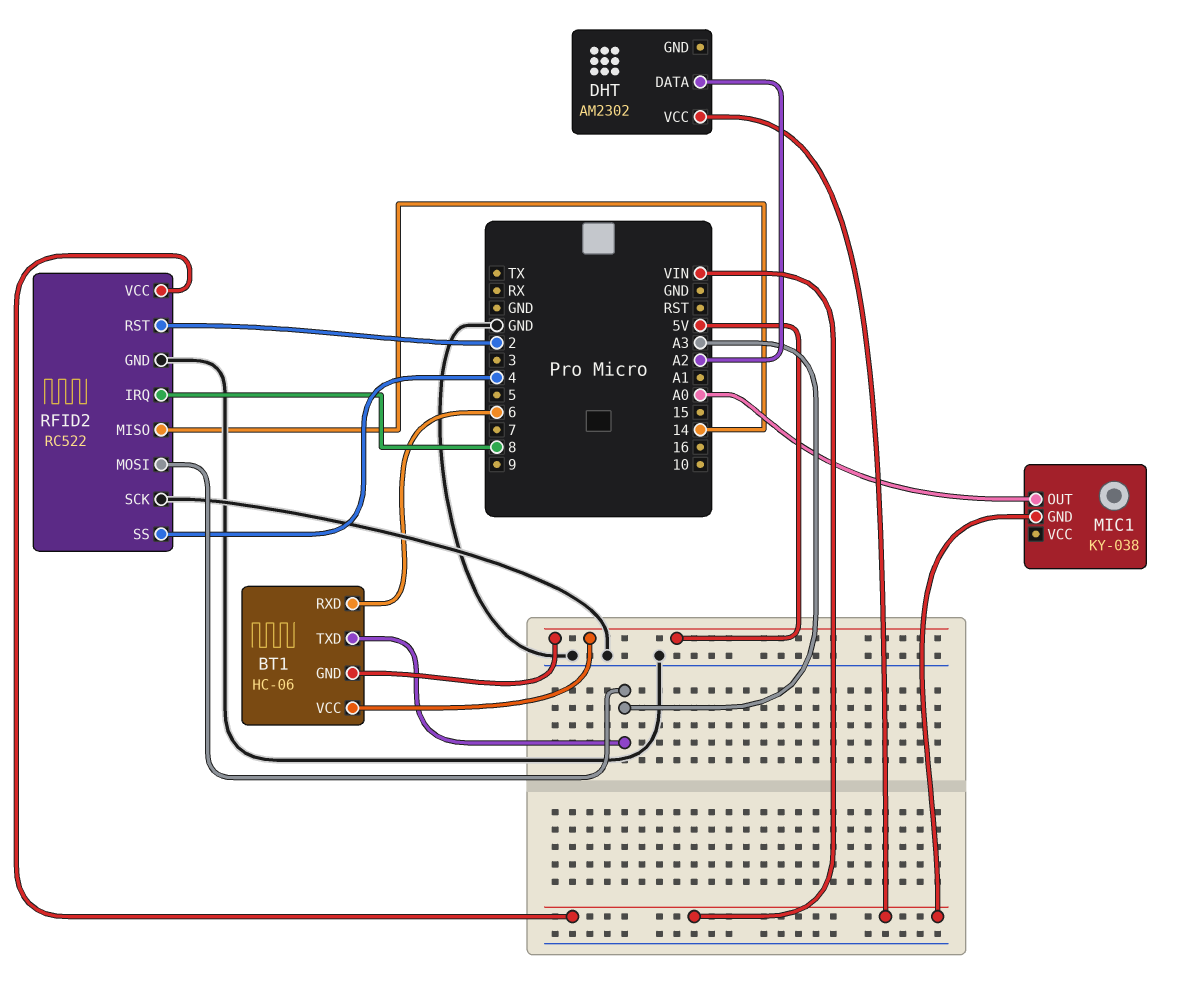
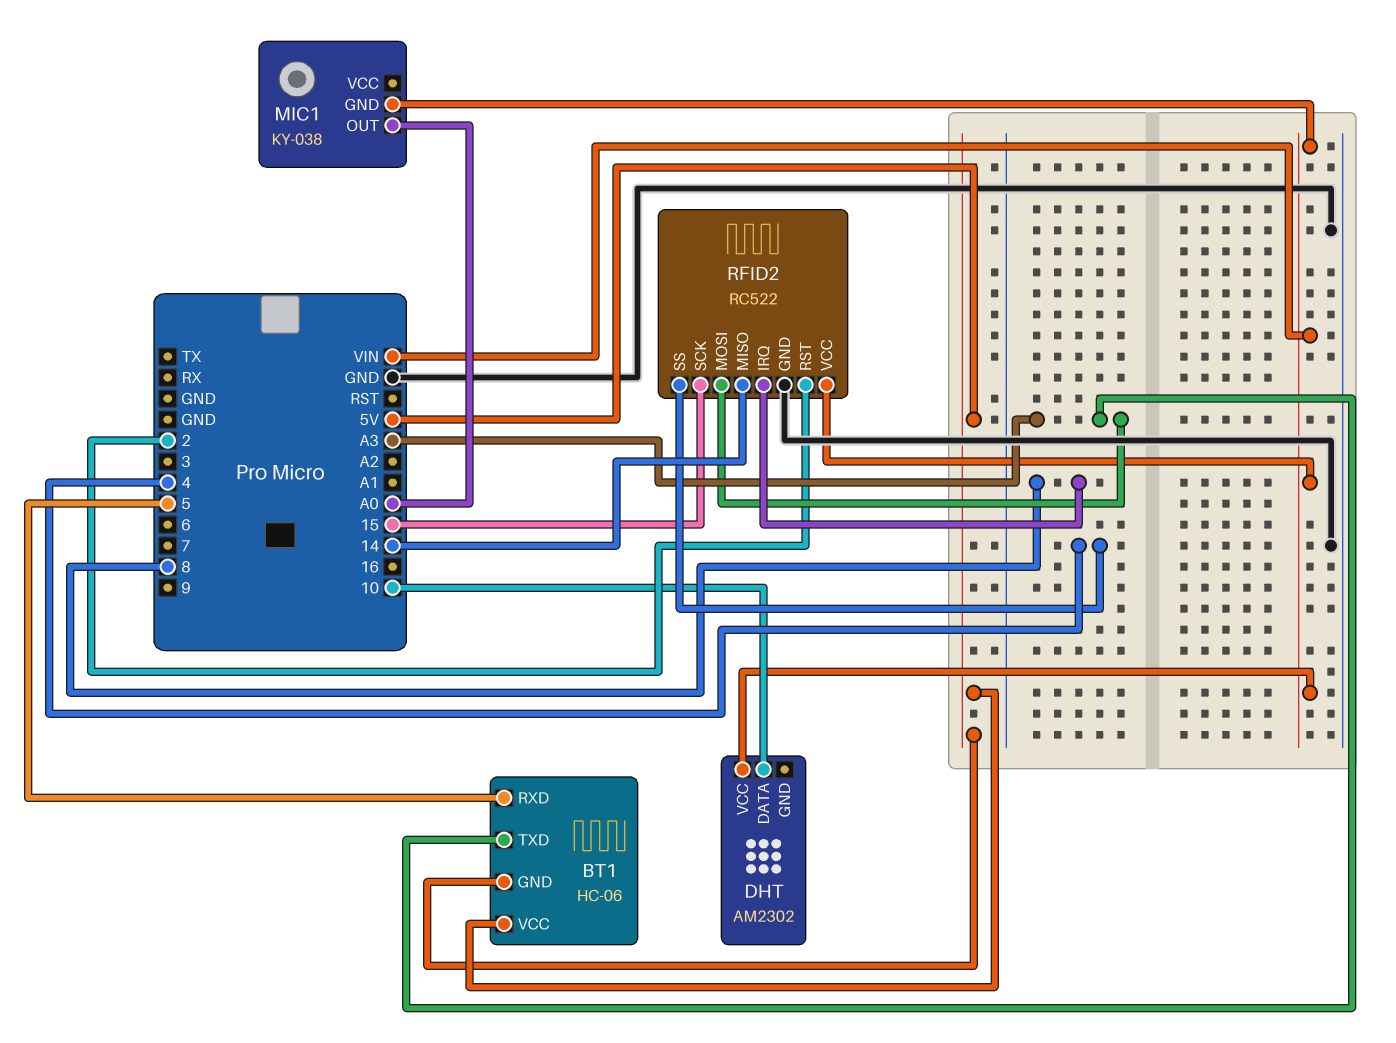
BT1 pin RXD: 6 -> 5
DHT pin DATA: A2 -> 10
RFID2 pin SCK: GND -> 15

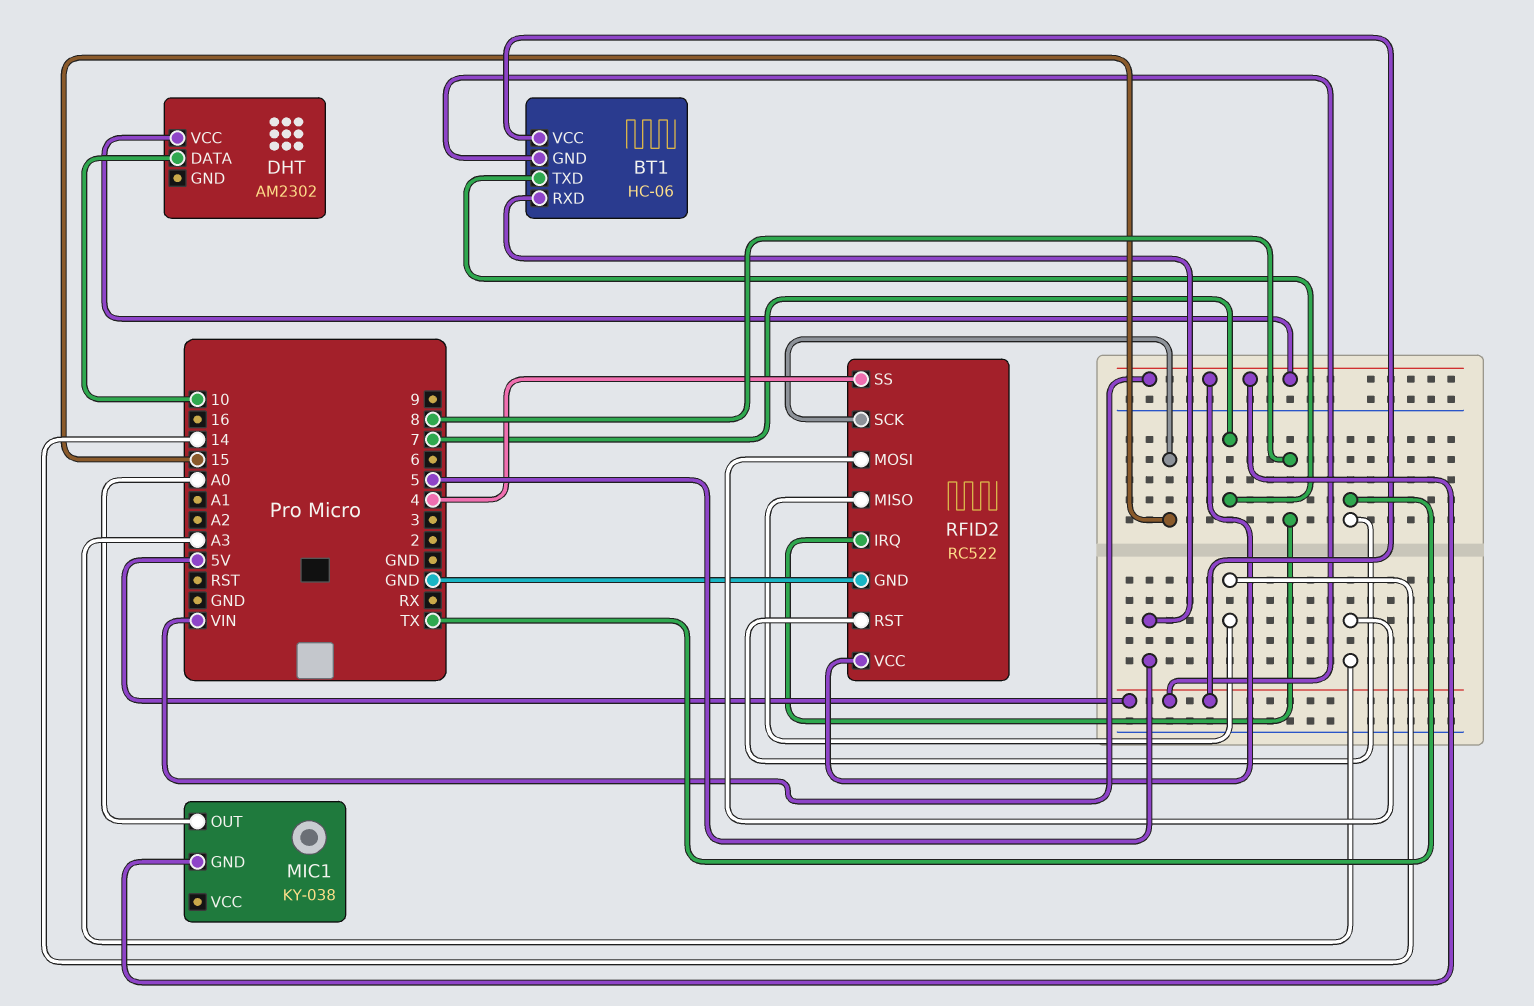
BT1 pin TXD: A3 -> 7
RFID2 pin RST: 2 -> TX

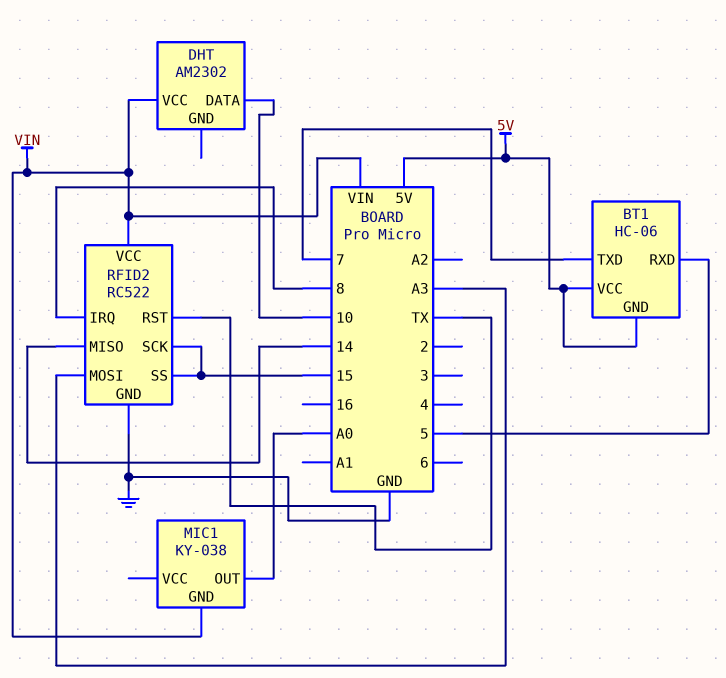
RFID2 pin SS: 4 -> 15

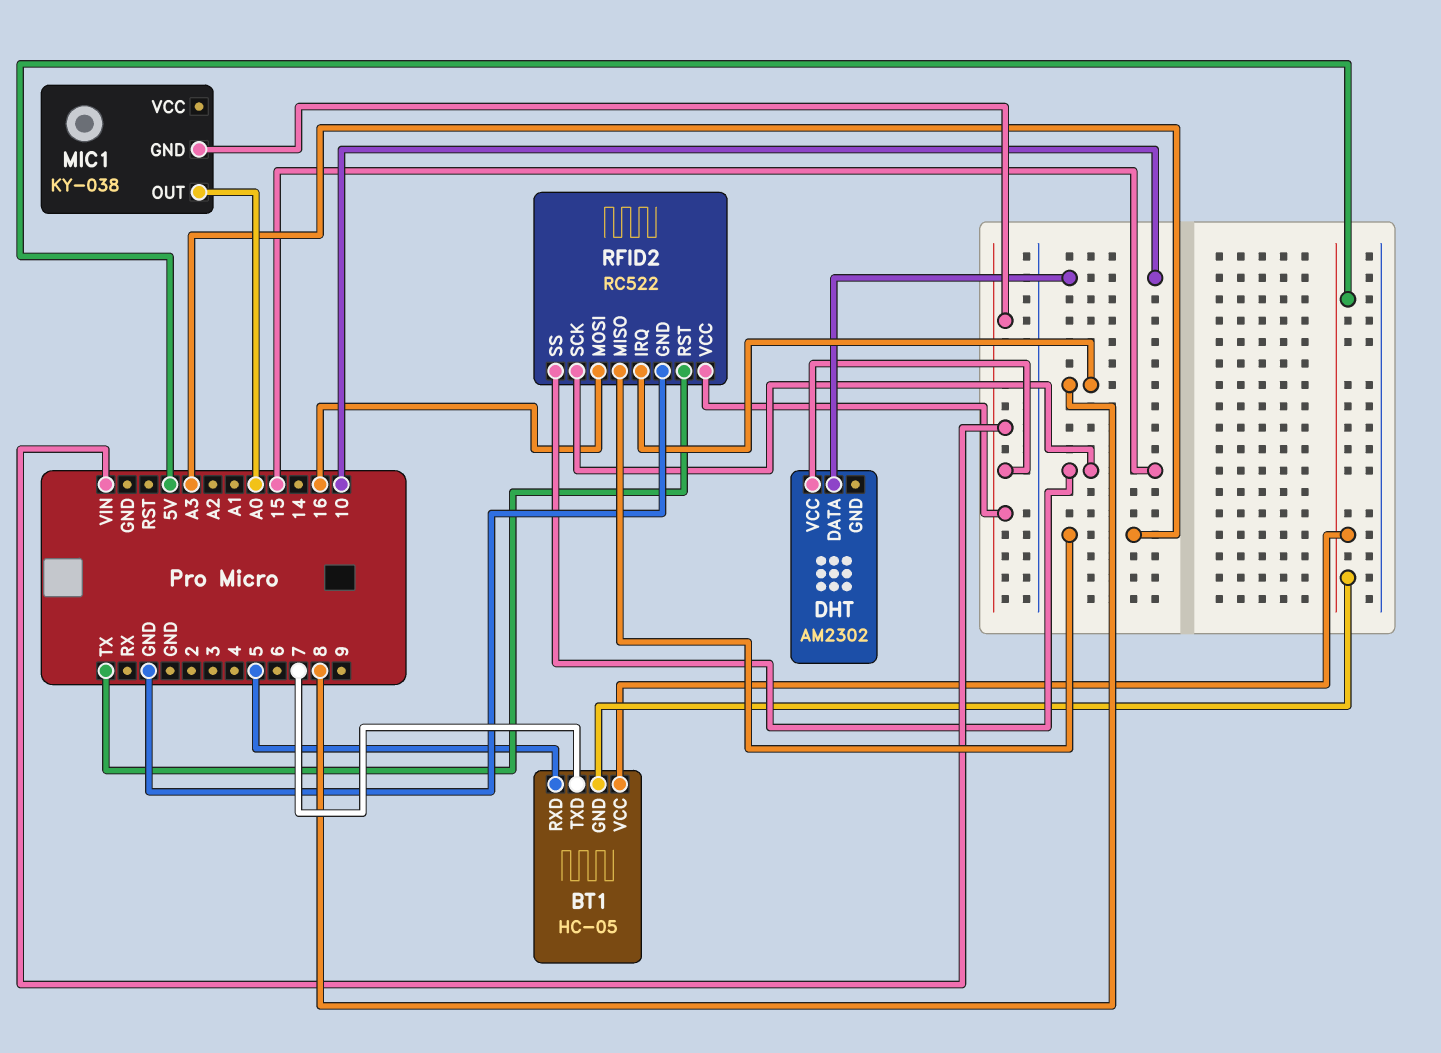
BT1: HC-06 -> HC-05
RFID2 pin MISO: 14 -> A3
RFID2 pin MOSI: A3 -> 16

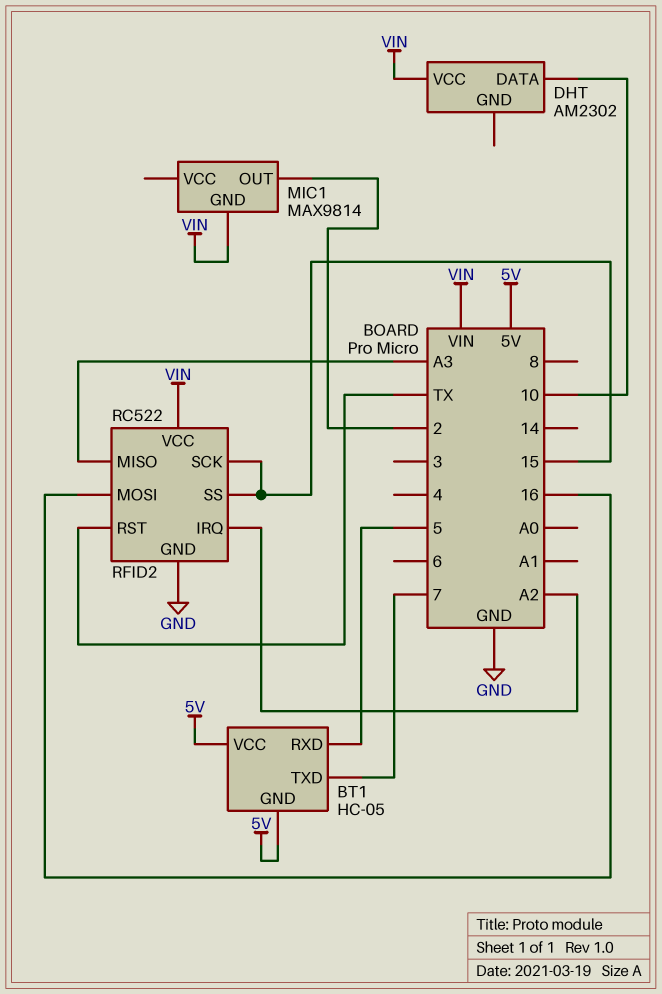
MIC1: KY-038 -> MAX9814
MIC1 pin OUT: A0 -> 2
RFID2 pin IRQ: 8 -> A2

